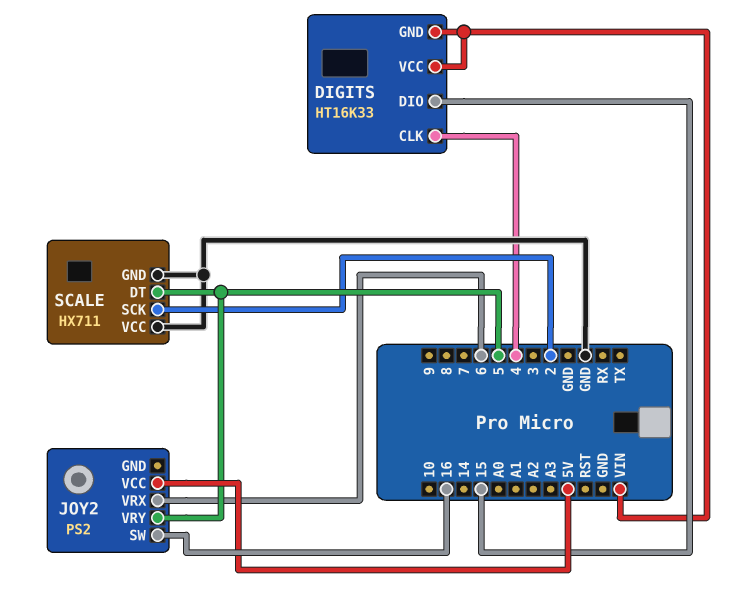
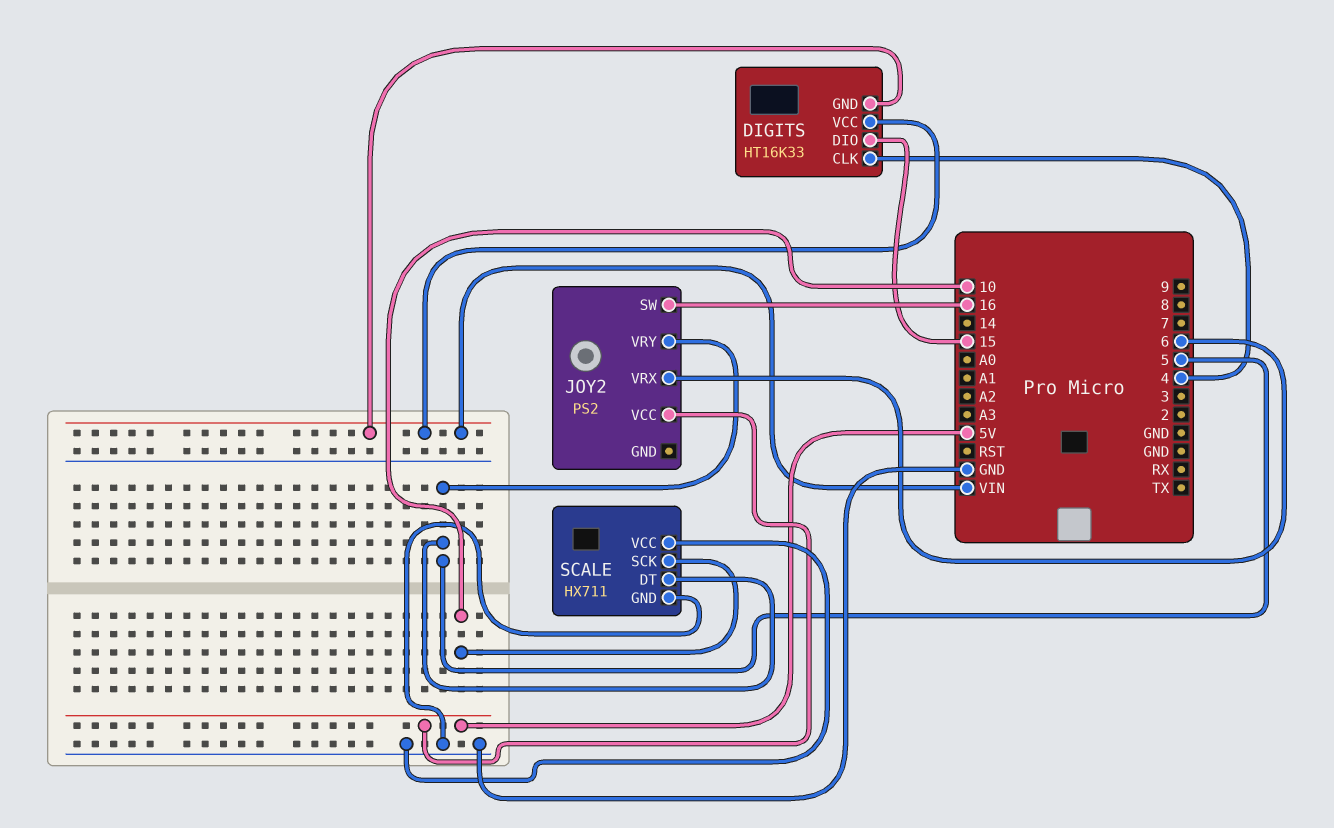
SCALE pin SCK: 2 -> 10

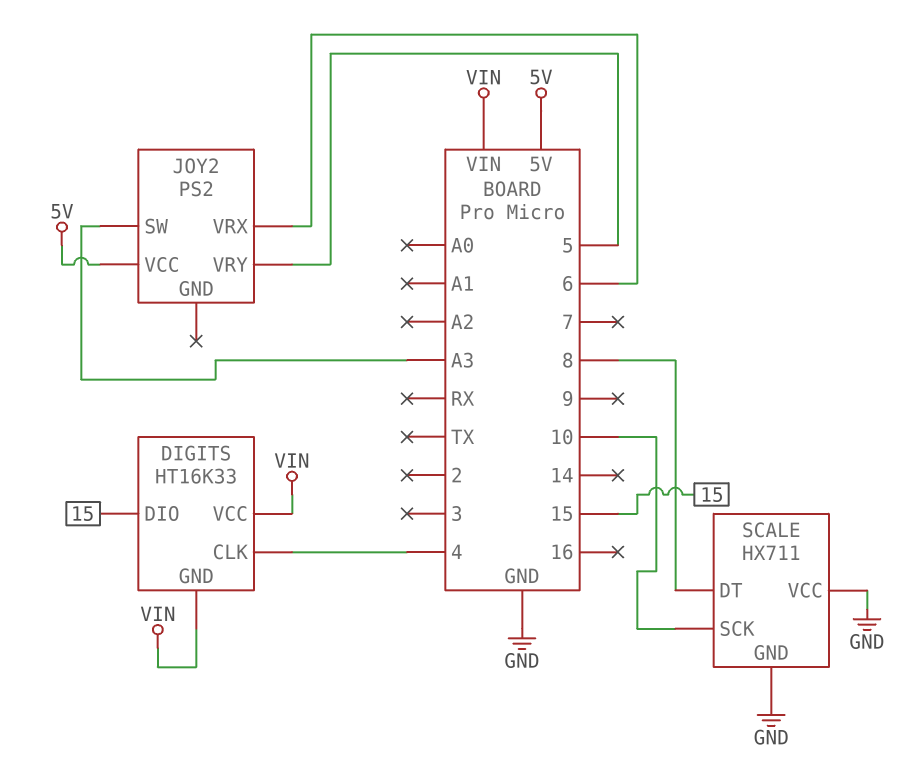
JOY2 pin SW: 16 -> A3
SCALE pin DT: 5 -> 8

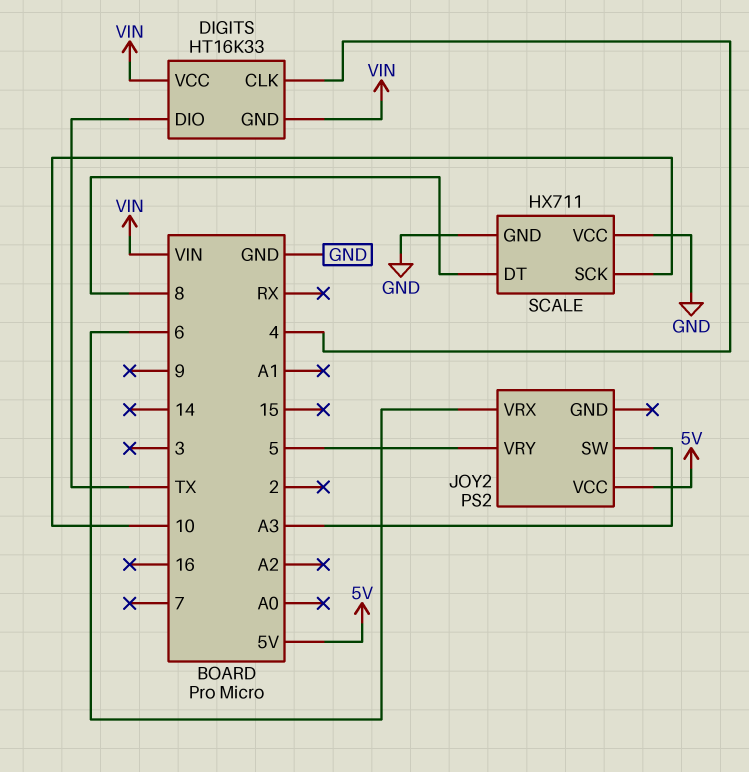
DIGITS pin DIO: 15 -> TX

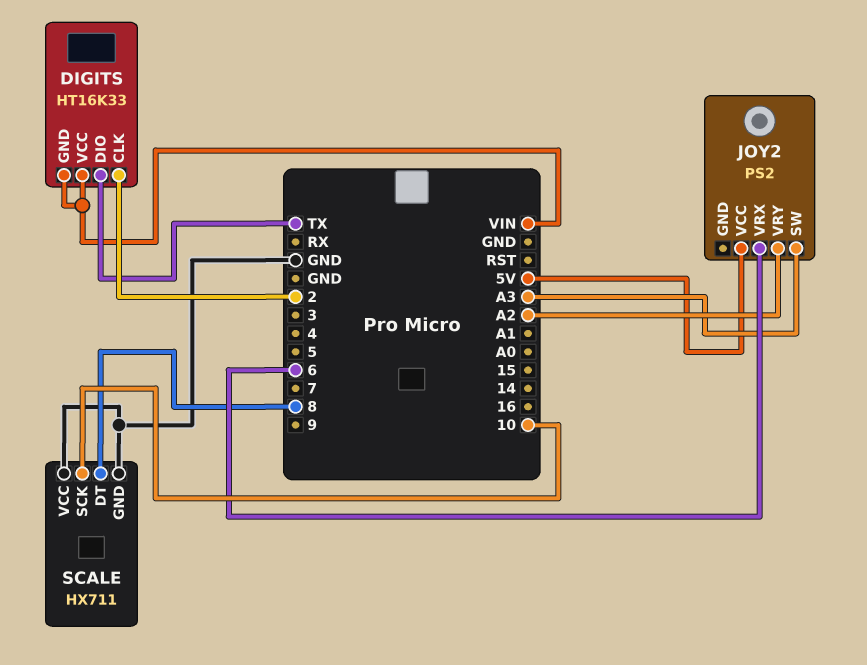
DIGITS pin CLK: 4 -> 2
JOY2 pin VRY: 5 -> A2

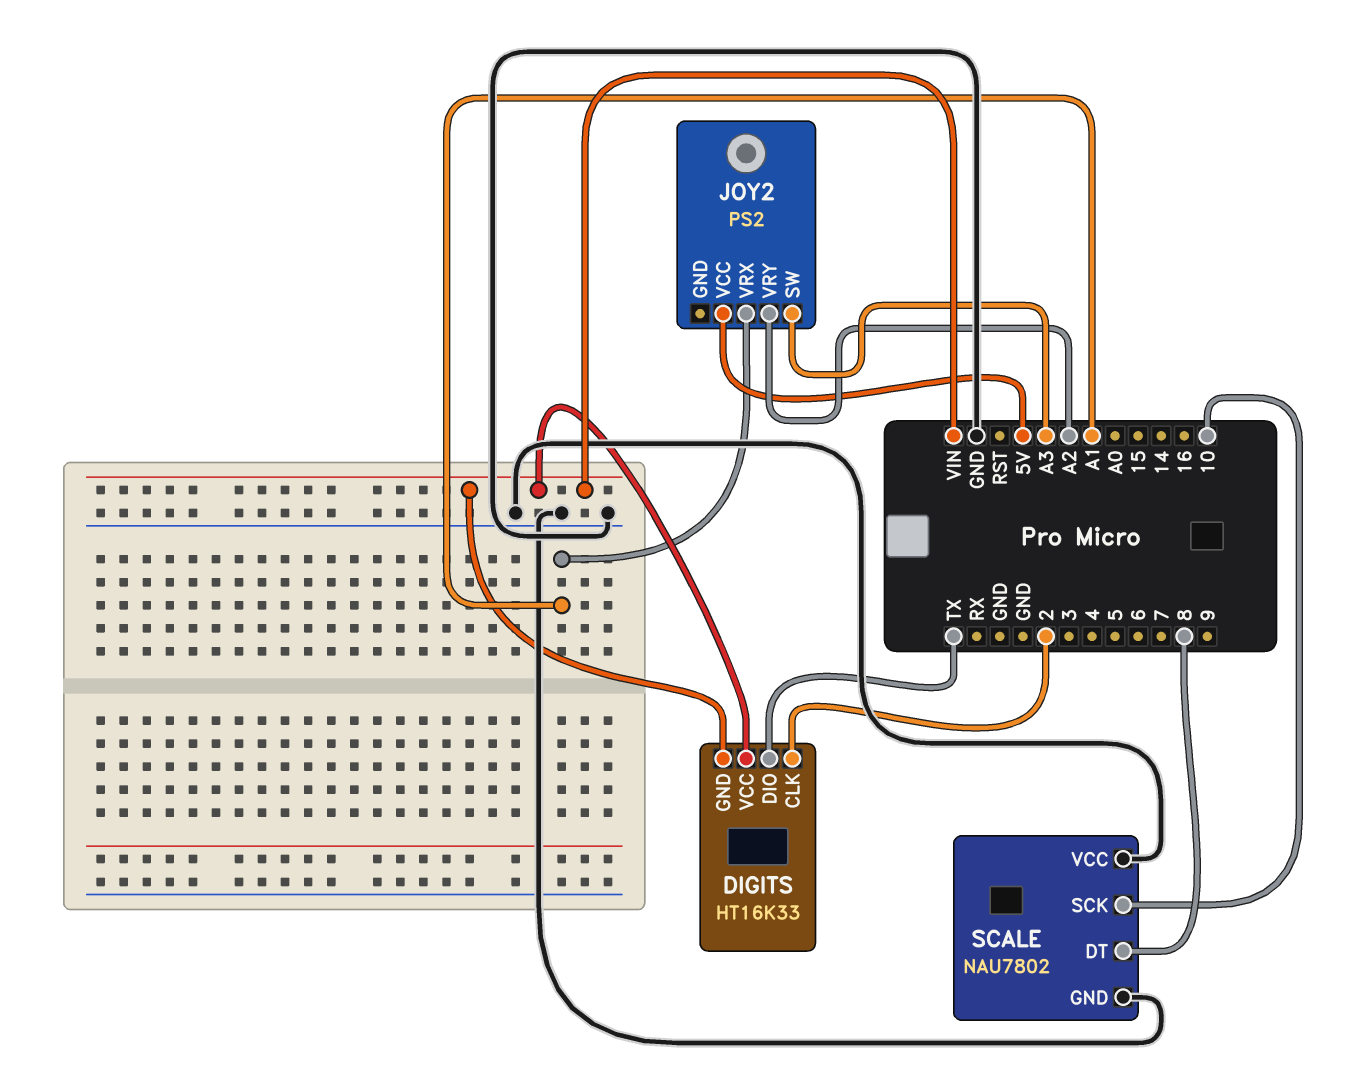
JOY2 pin VRX: 6 -> A1
SCALE: HX711 -> NAU7802

